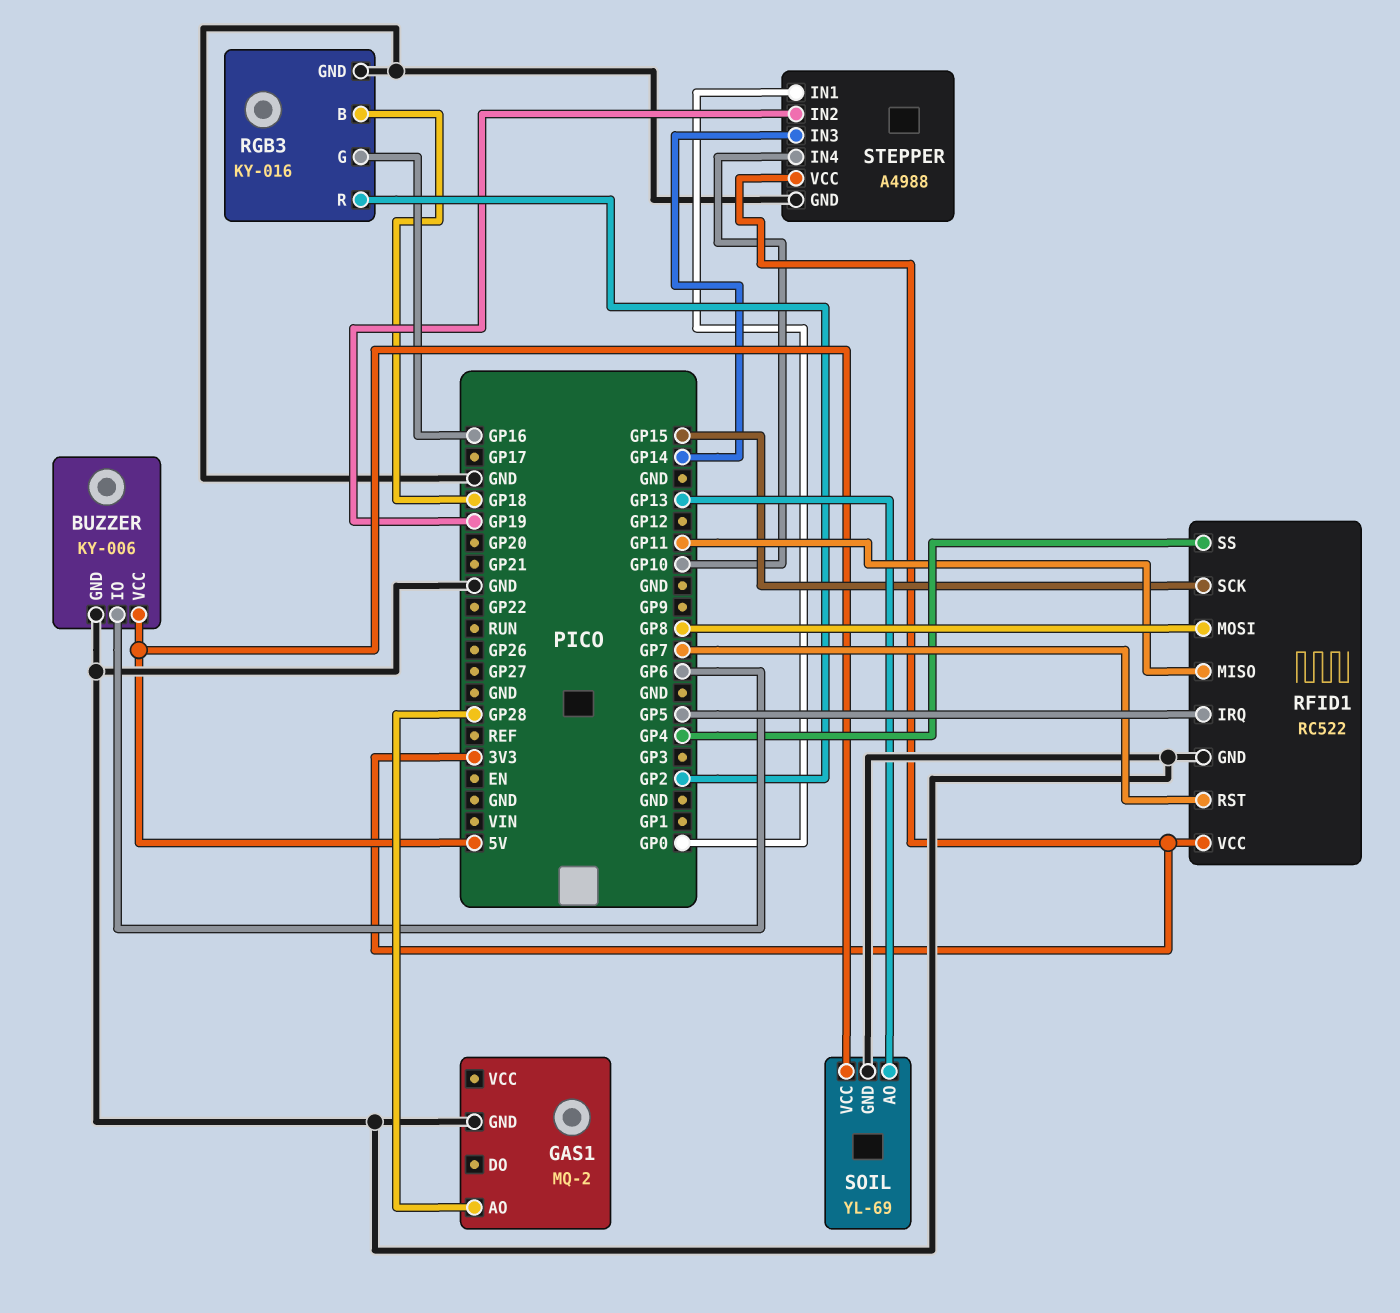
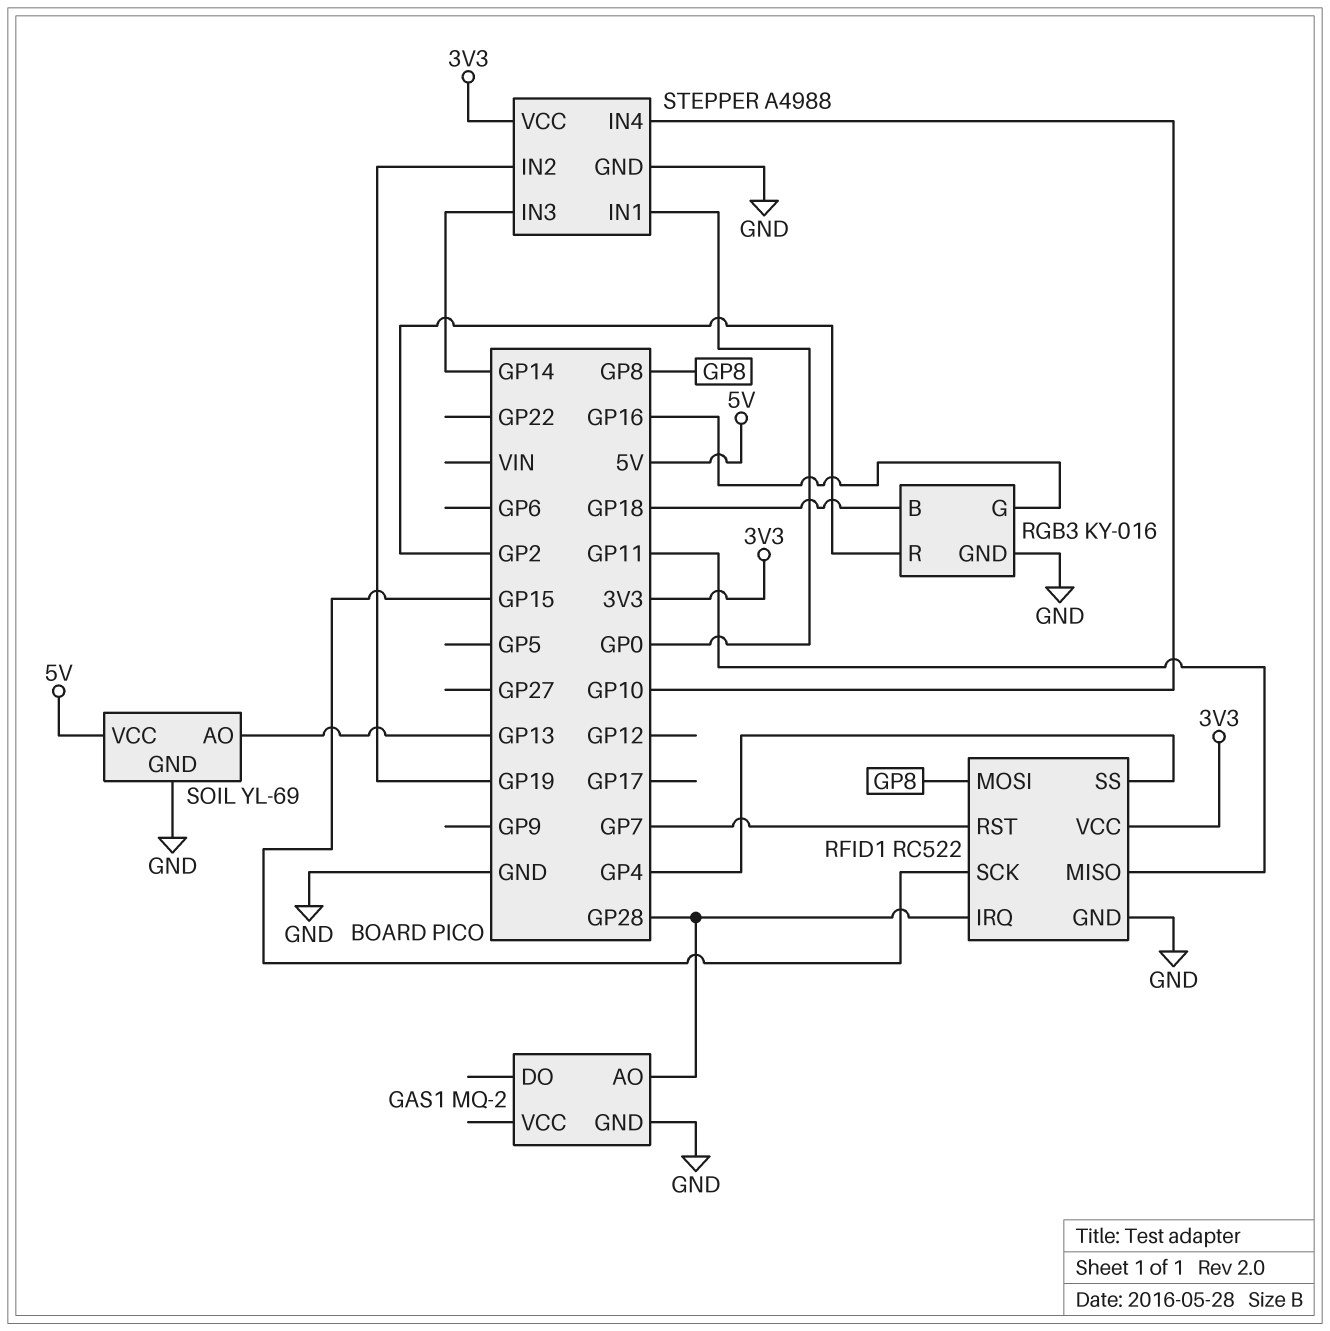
BUZZER: KY-006 -> none
BUZZER pin GND: GND -> none
BUZZER pin IO: GP6 -> none
BUZZER pin VCC: 5V -> none
RFID1 pin IRQ: GP5 -> GP28

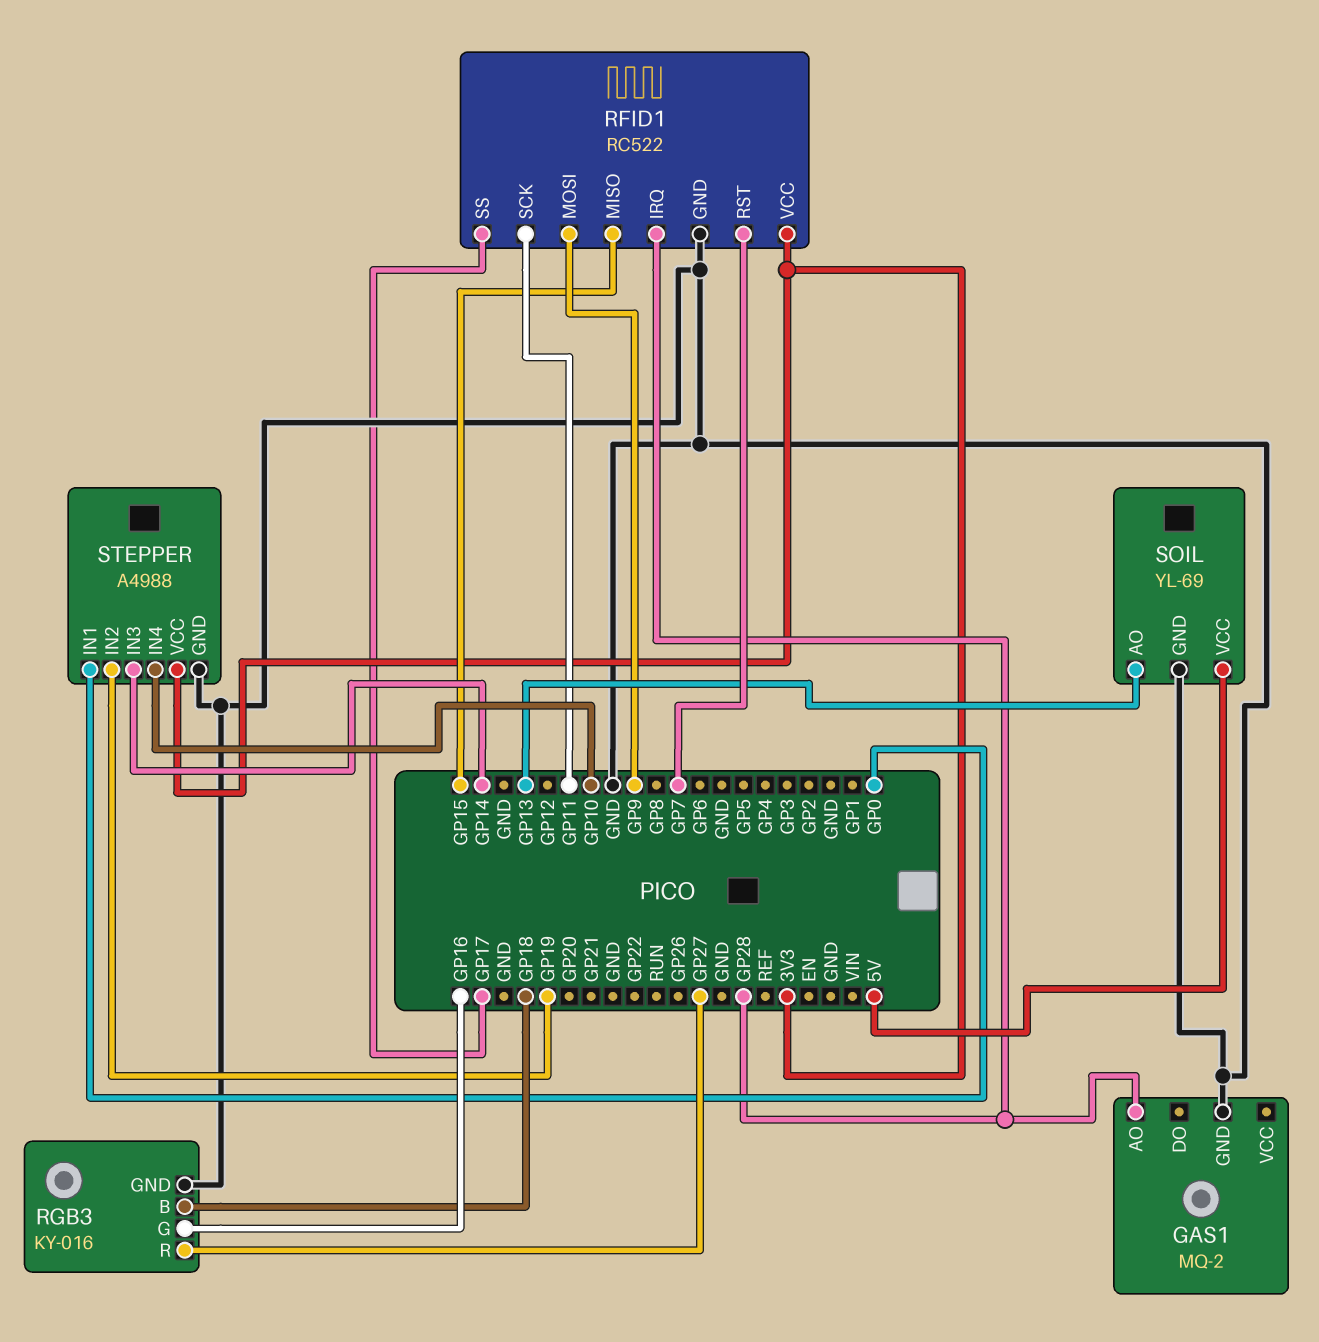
RFID1 pin MISO: GP11 -> GP15
RFID1 pin MOSI: GP8 -> GP9
RFID1 pin SCK: GP15 -> GP11
RFID1 pin SS: GP4 -> GP17
RGB3 pin R: GP2 -> GP27

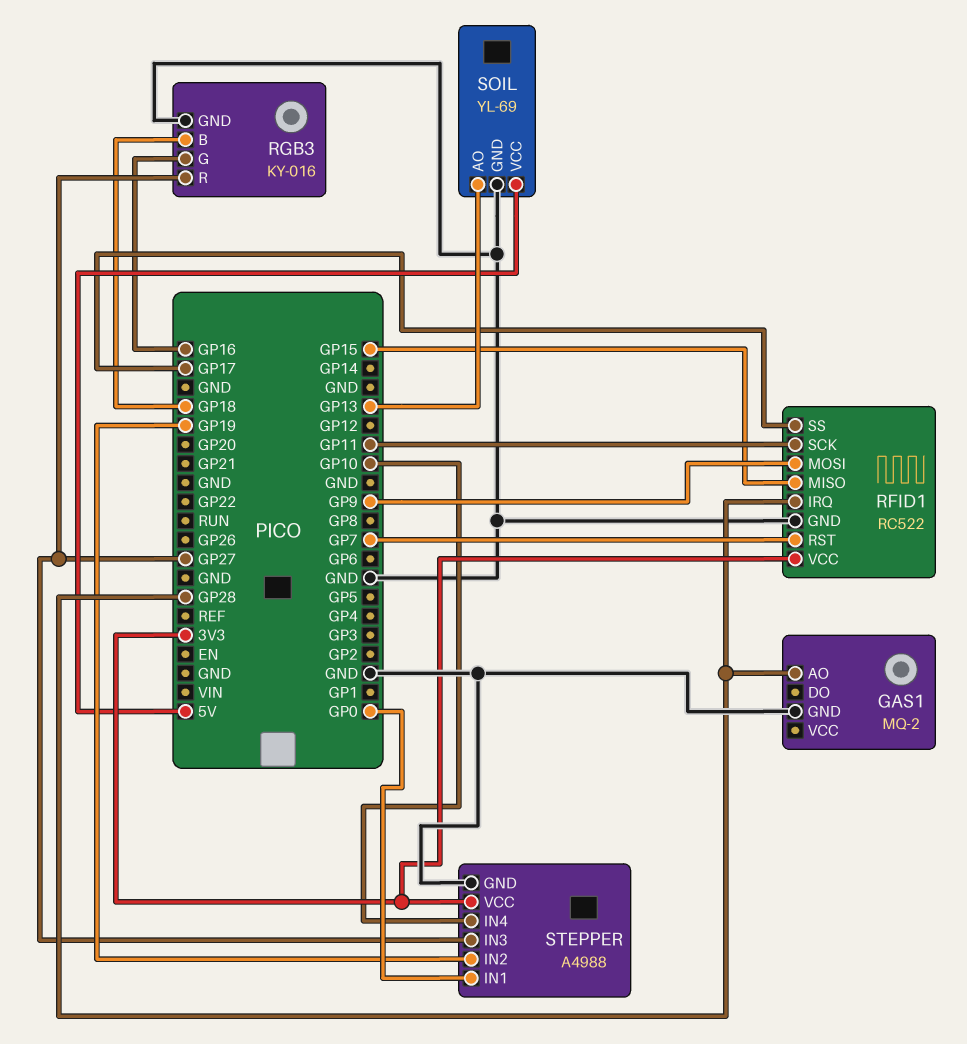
STEPPER pin IN3: GP14 -> GP27

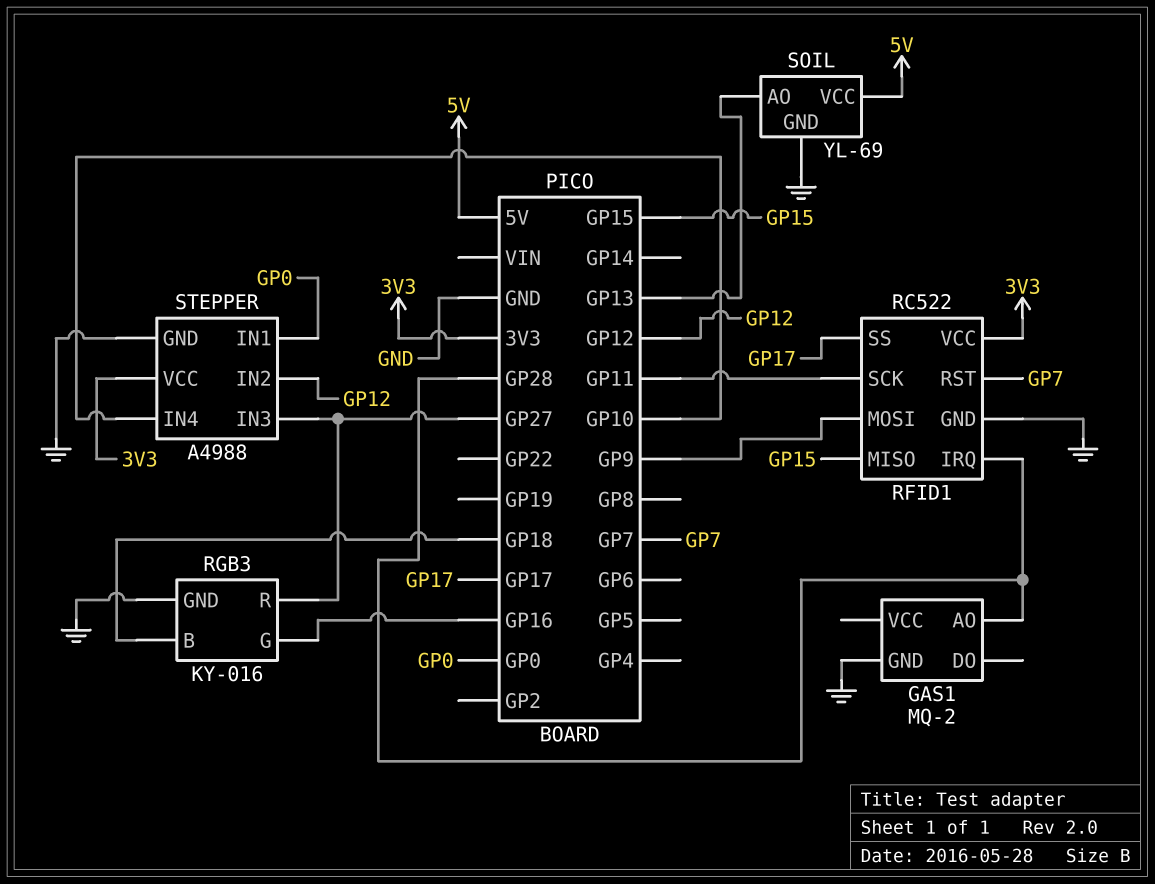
STEPPER pin IN2: GP19 -> GP12

